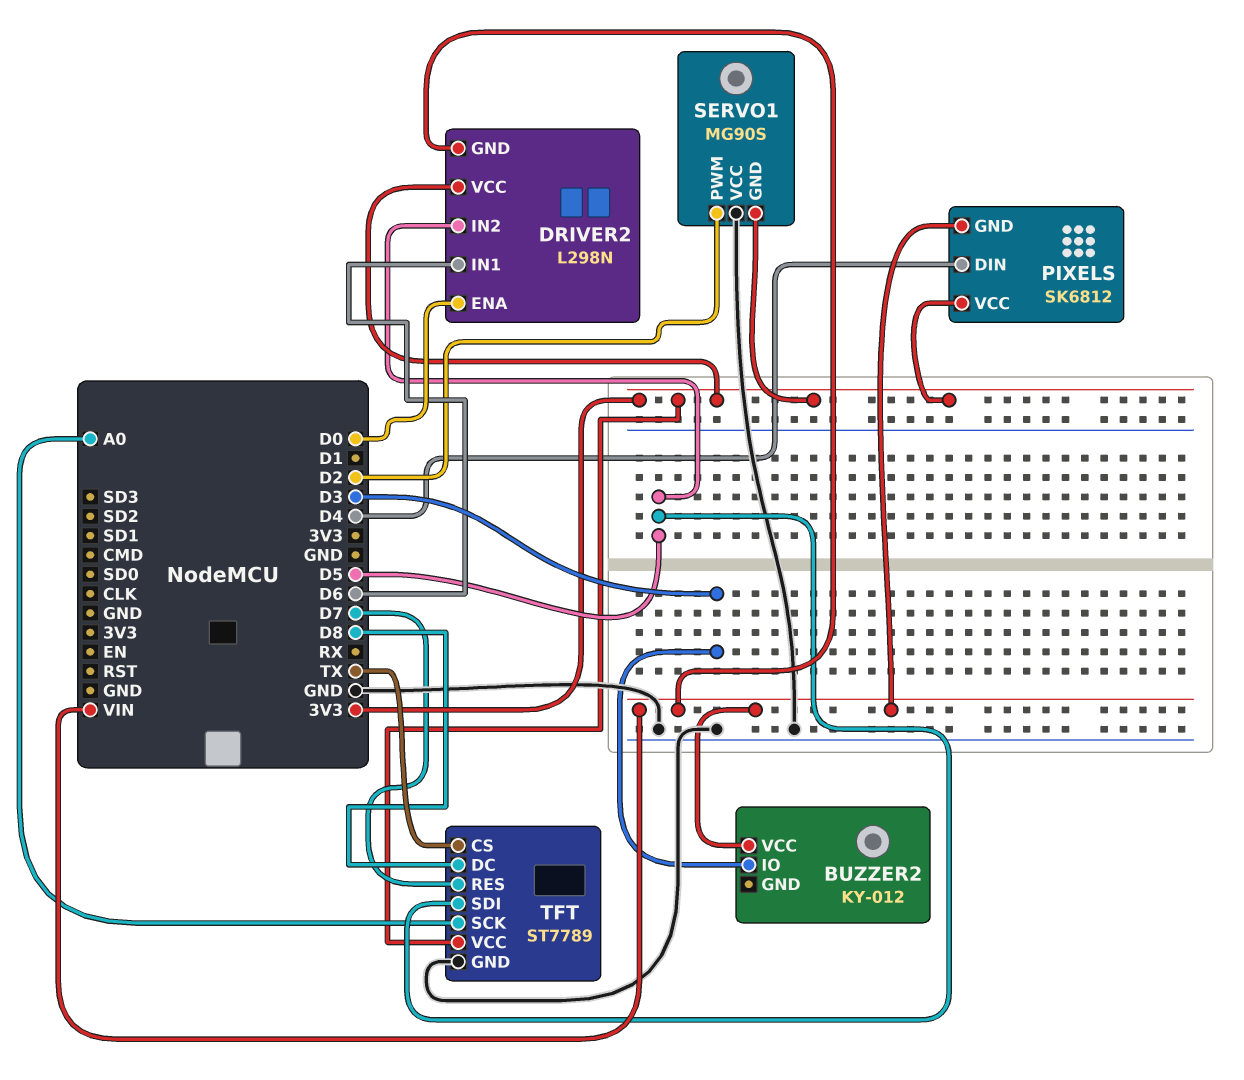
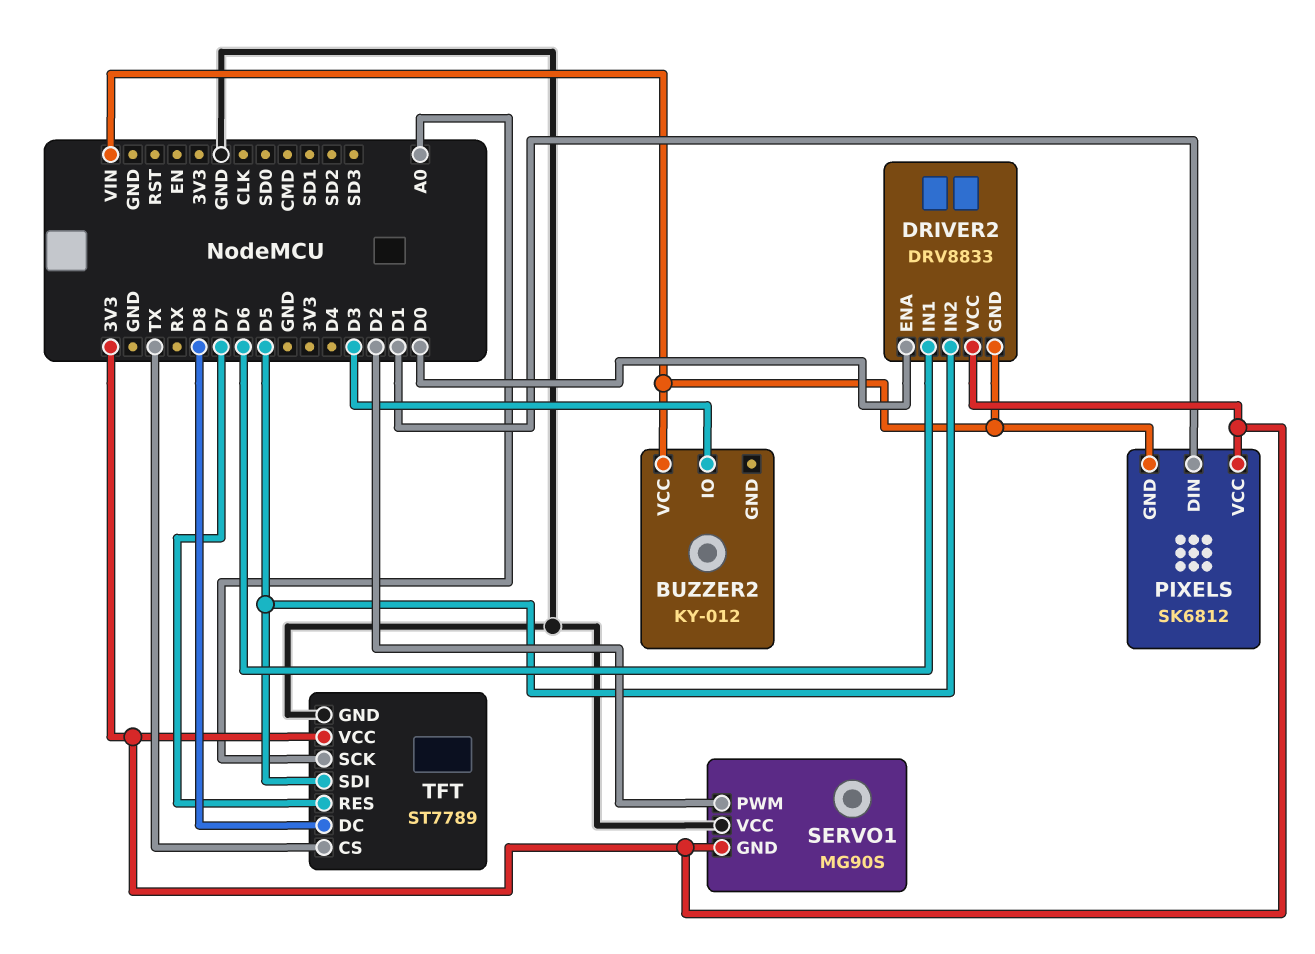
DRIVER2: L298N -> DRV8833
PIXELS pin DIN: D4 -> D1

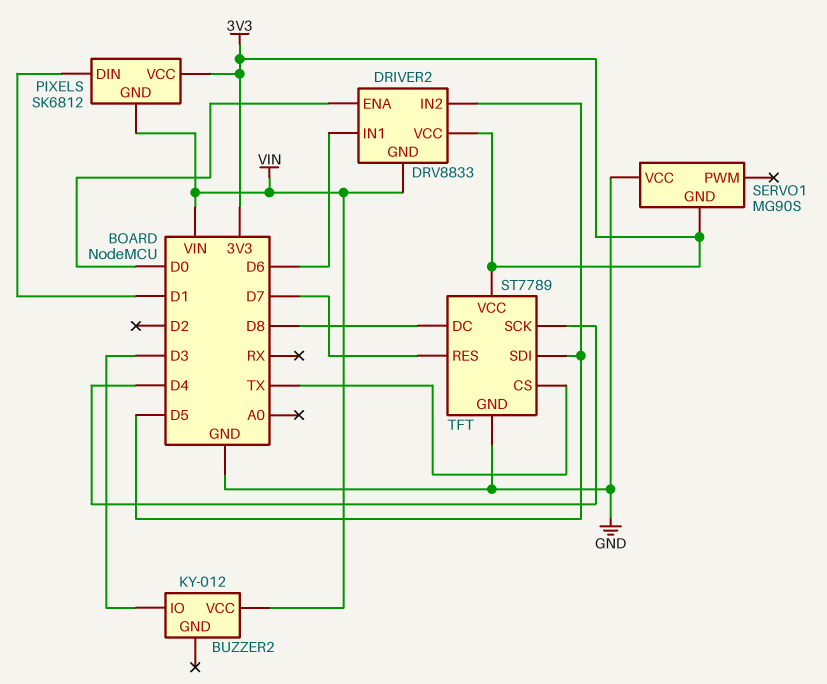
SERVO1 pin PWM: D2 -> none
TFT pin SCK: A0 -> D4

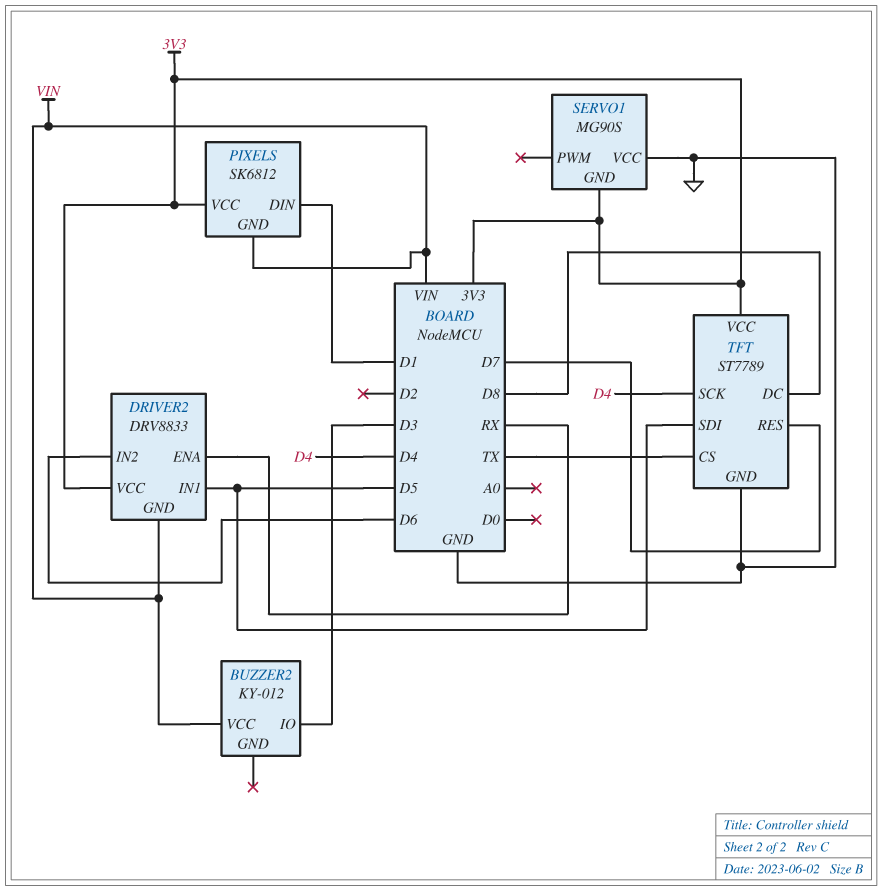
DRIVER2 pin ENA: D0 -> RX
DRIVER2 pin IN1: D6 -> D5
DRIVER2 pin IN2: D5 -> D6

